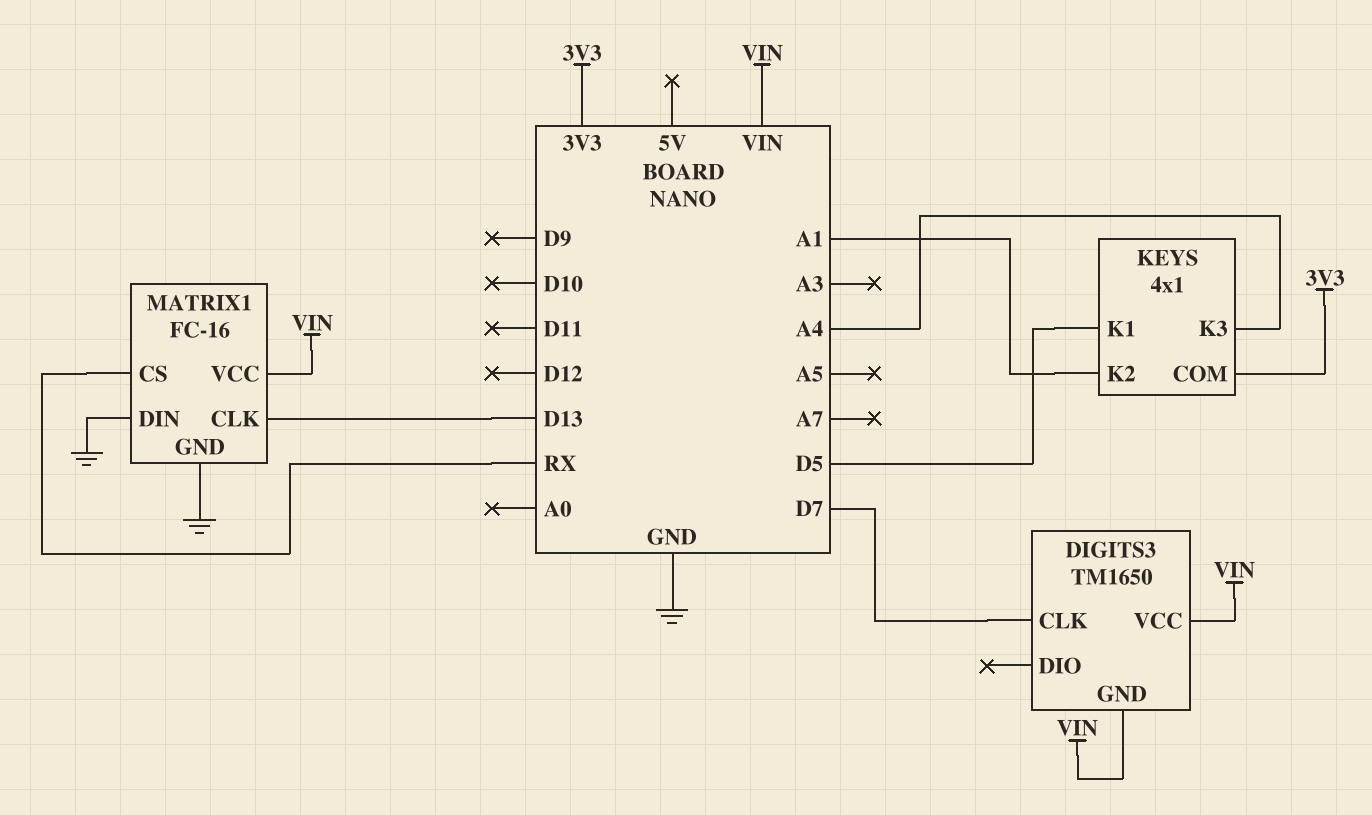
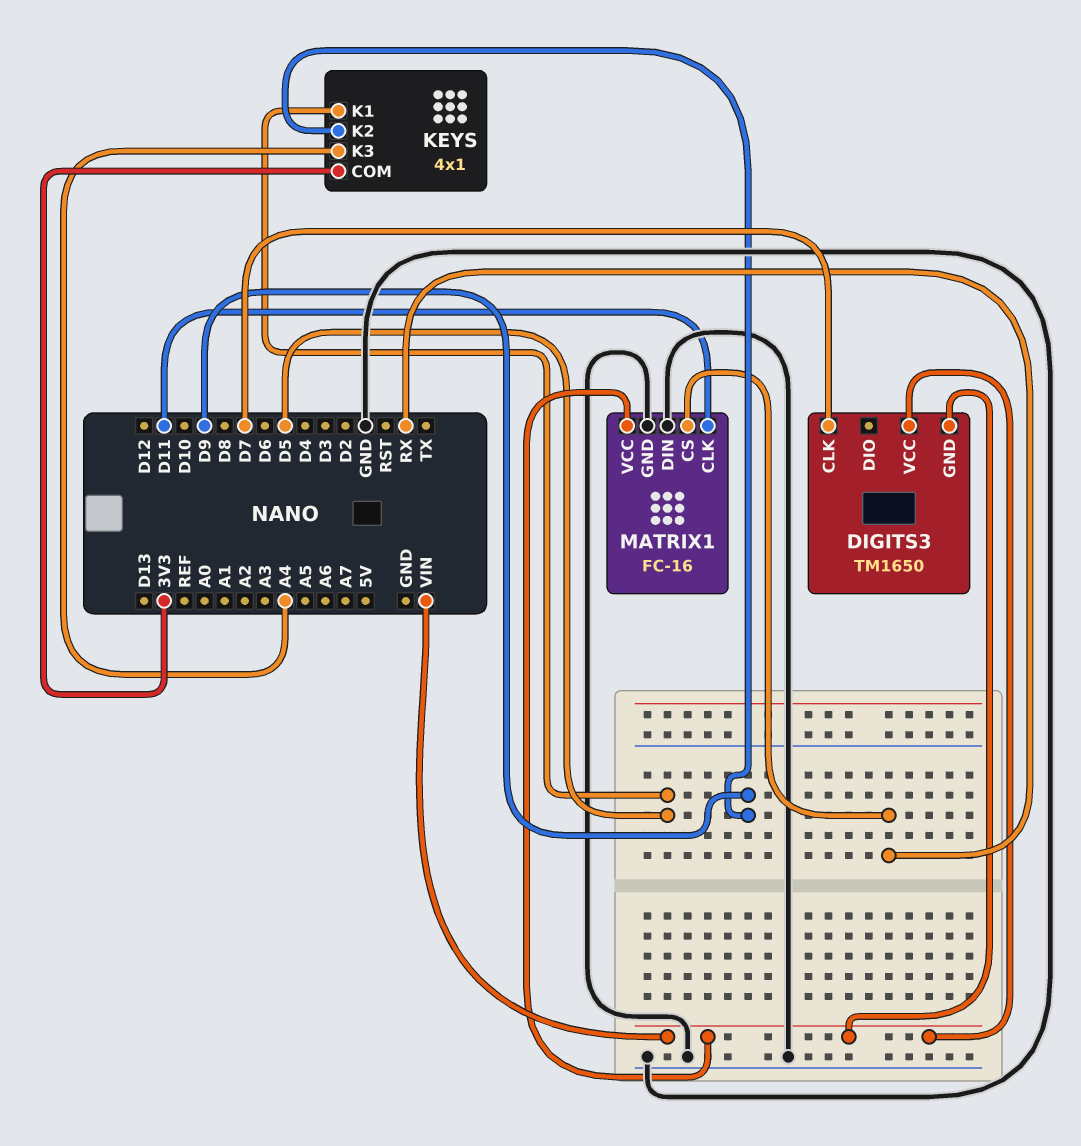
KEYS pin K2: A1 -> D9
MATRIX1 pin CLK: D13 -> D11

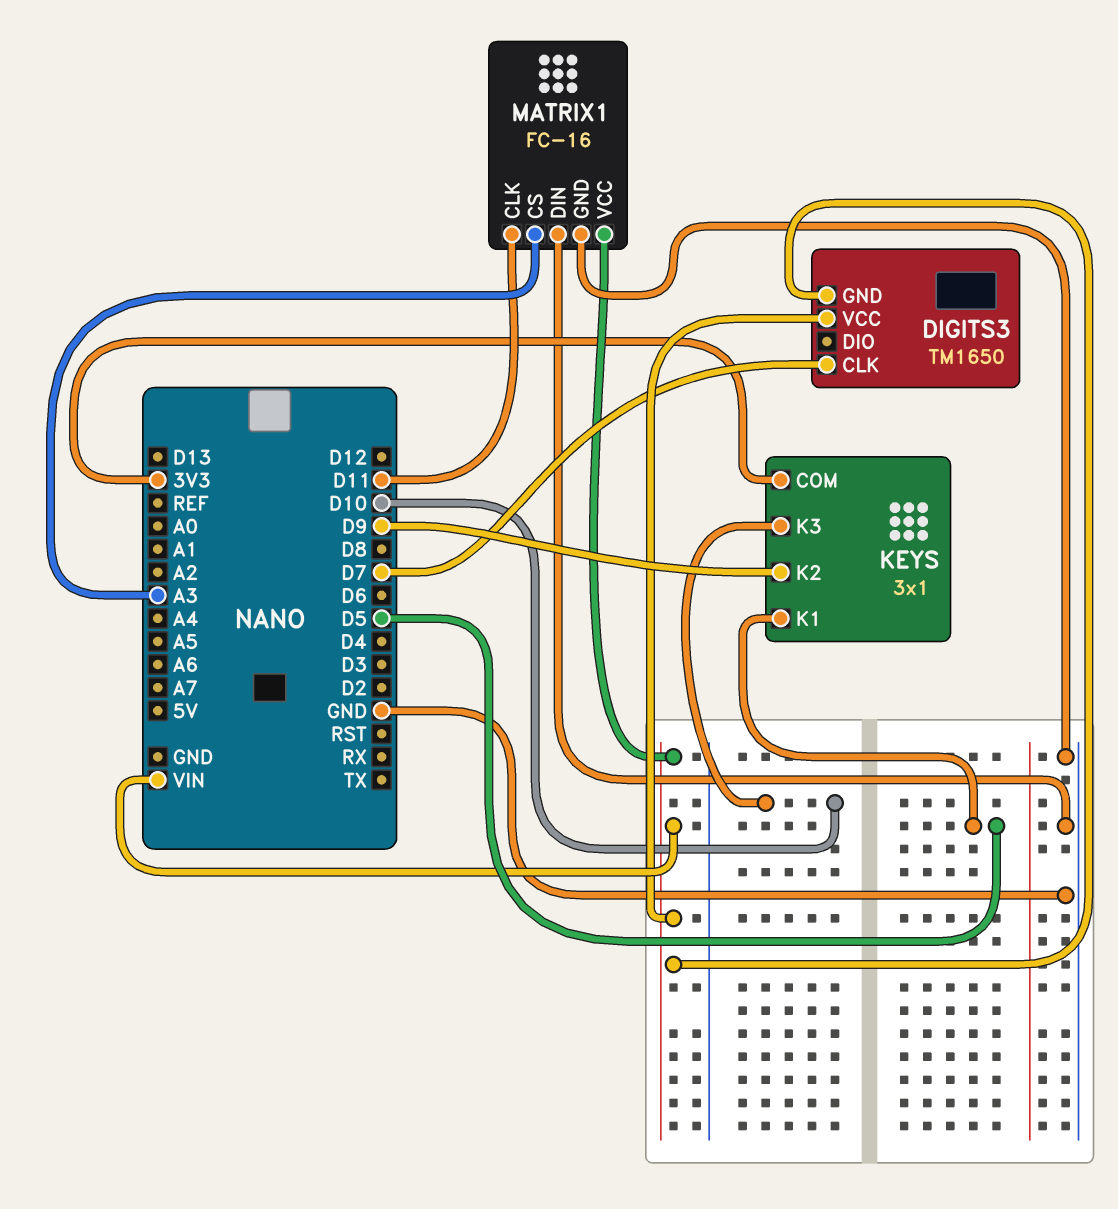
KEYS: 4x1 -> 3x1
KEYS pin K3: A4 -> D10
MATRIX1 pin CS: RX -> A3

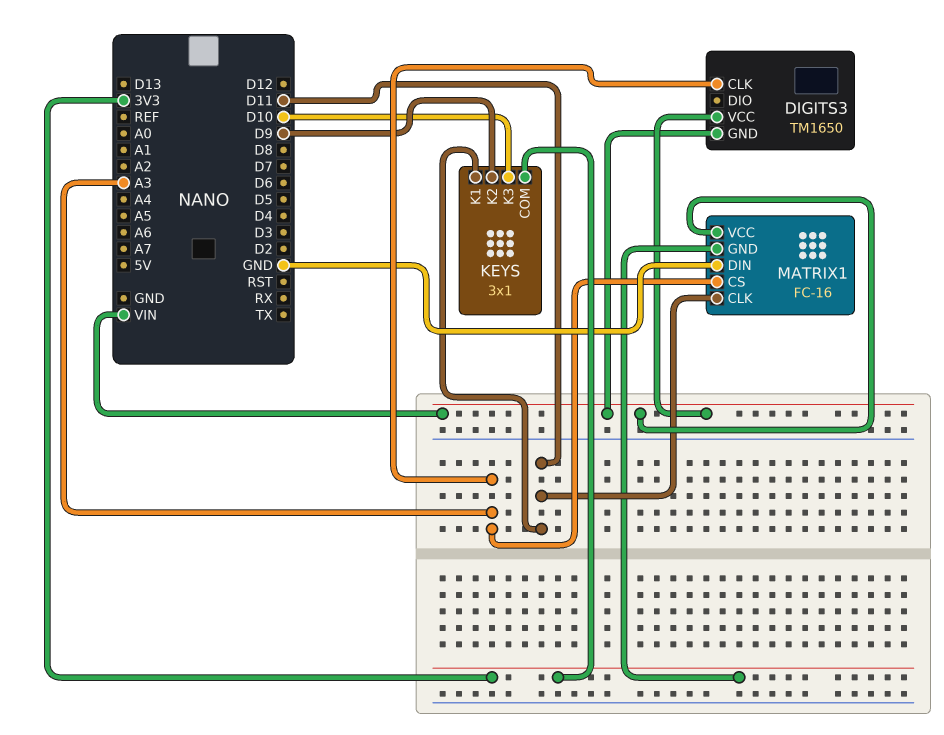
DIGITS3 pin CLK: D7 -> A3
KEYS pin K1: D5 -> D11
MATRIX1 pin GND: GND -> 3V3

